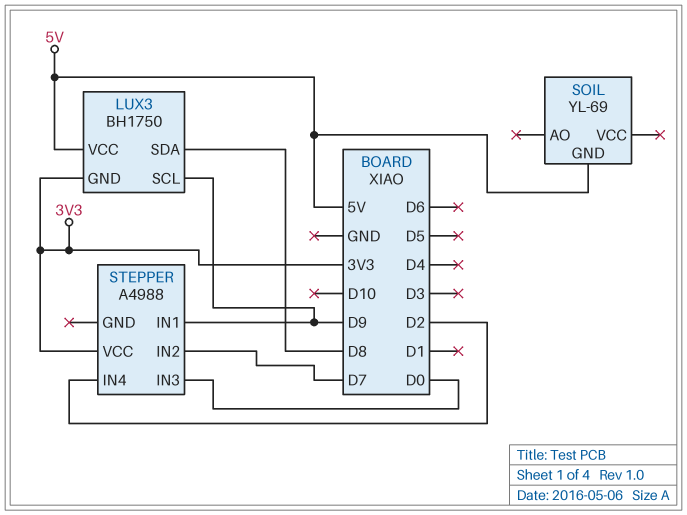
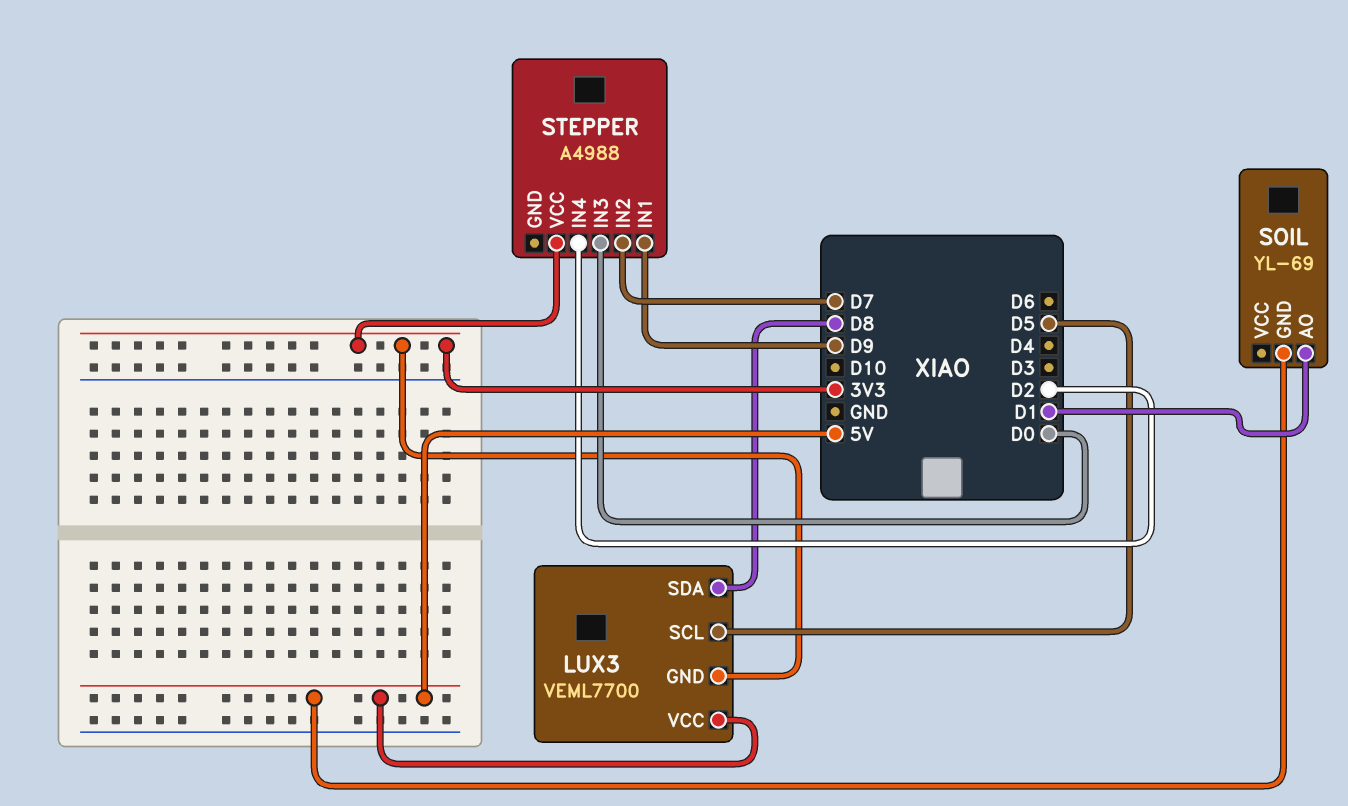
LUX3: BH1750 -> VEML7700
LUX3 pin SCL: D9 -> D5
SOIL pin AO: none -> D1

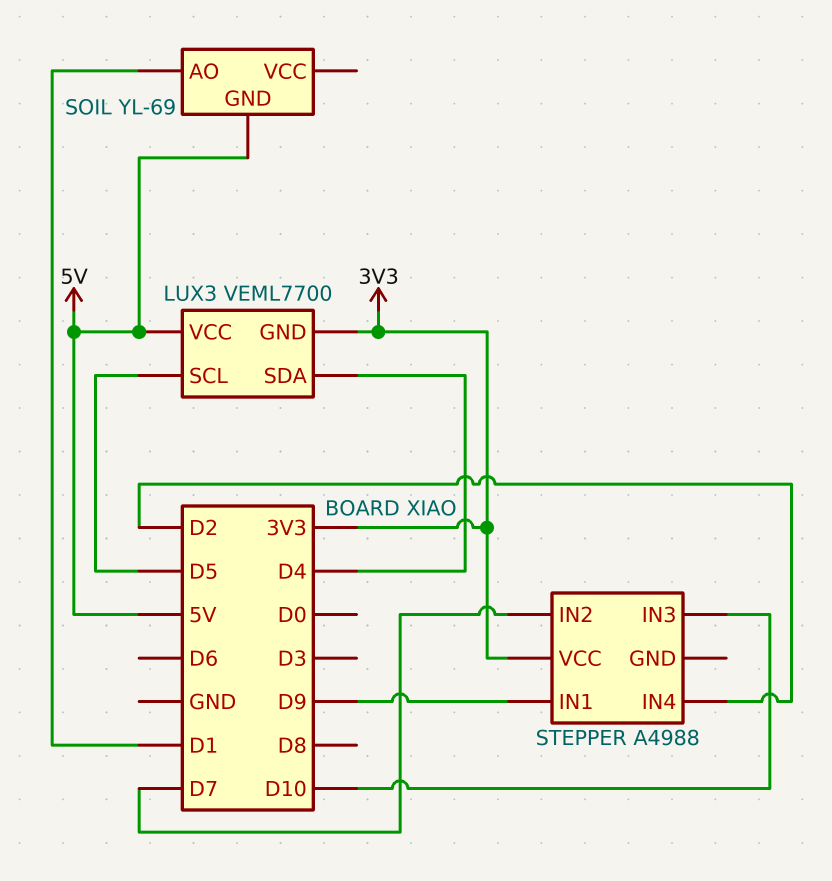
LUX3 pin SDA: D8 -> D4
STEPPER pin IN3: D0 -> D10

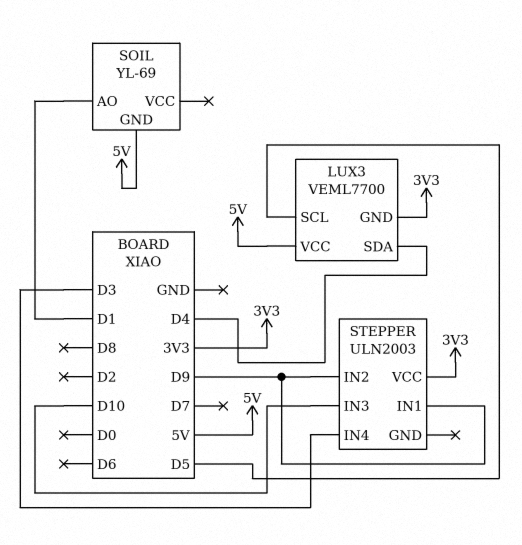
STEPPER: A4988 -> ULN2003
STEPPER pin IN2: D7 -> D9
STEPPER pin IN4: D2 -> D3

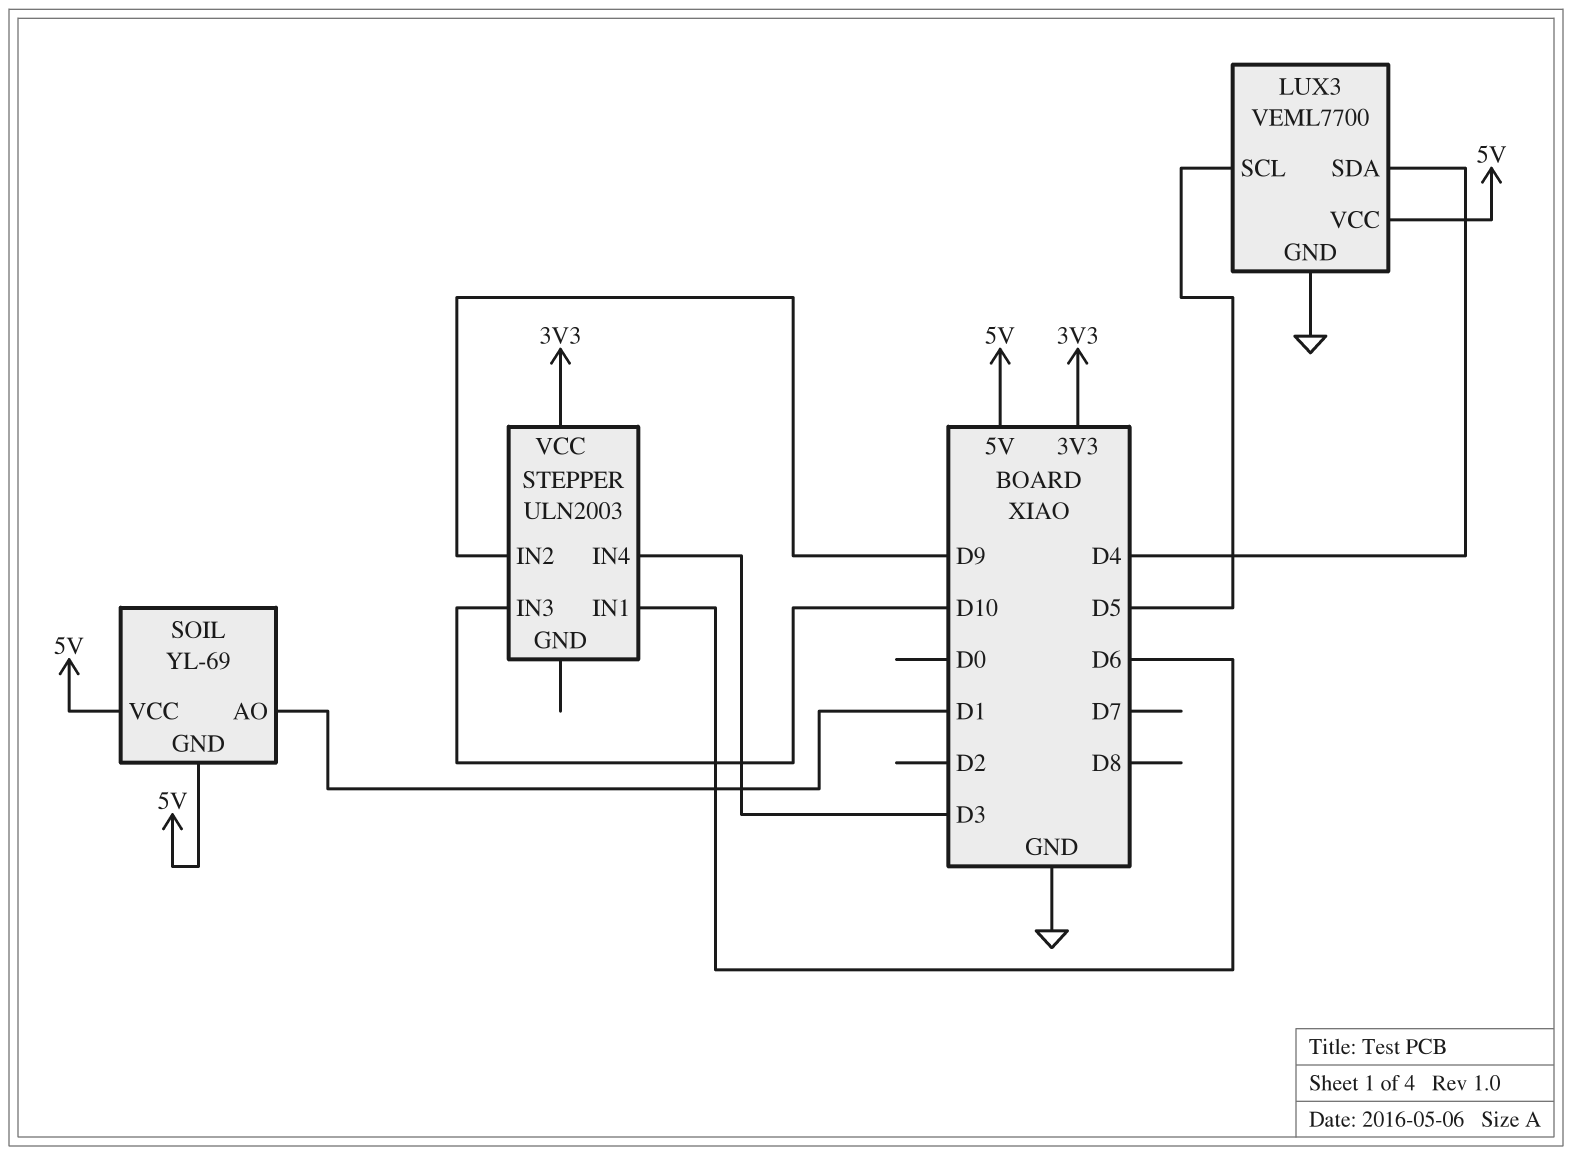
LUX3 pin GND: 3V3 -> GND
SOIL pin VCC: none -> 5V
STEPPER pin IN1: D9 -> D6

